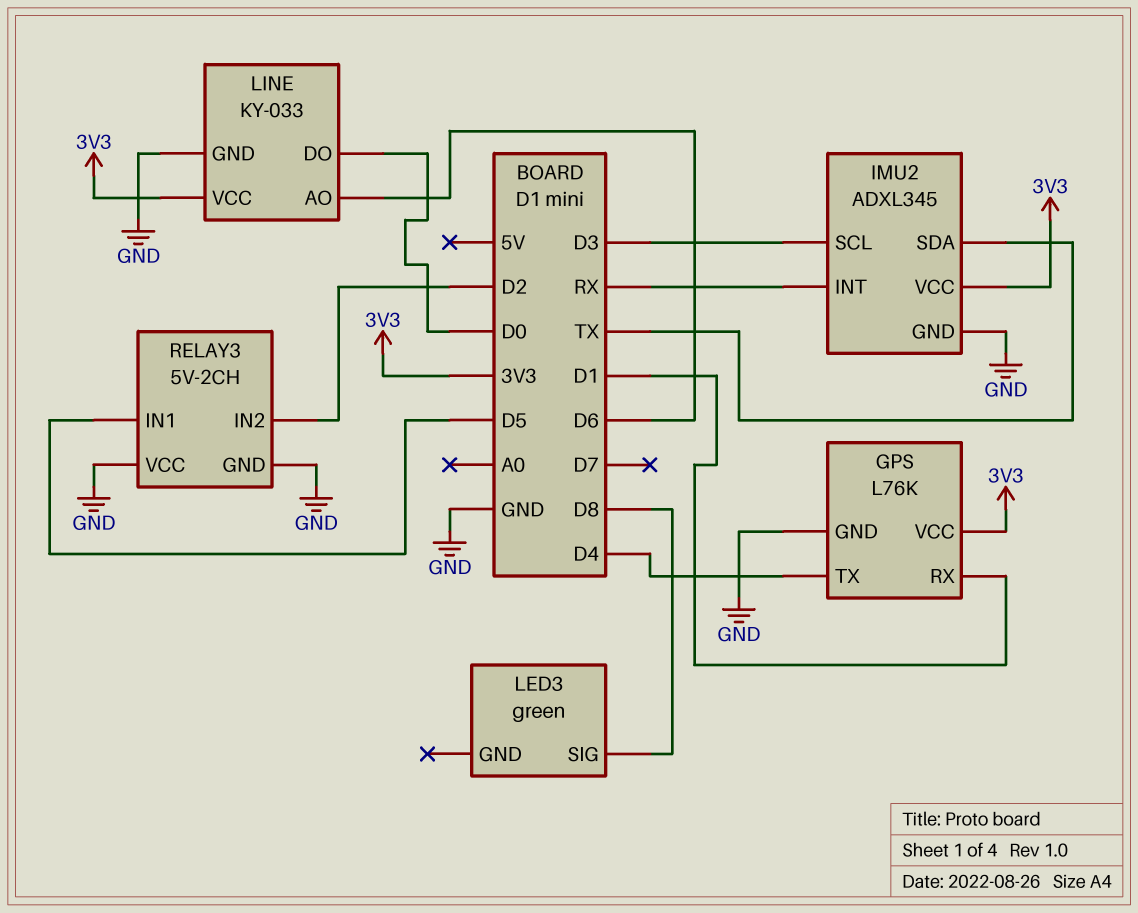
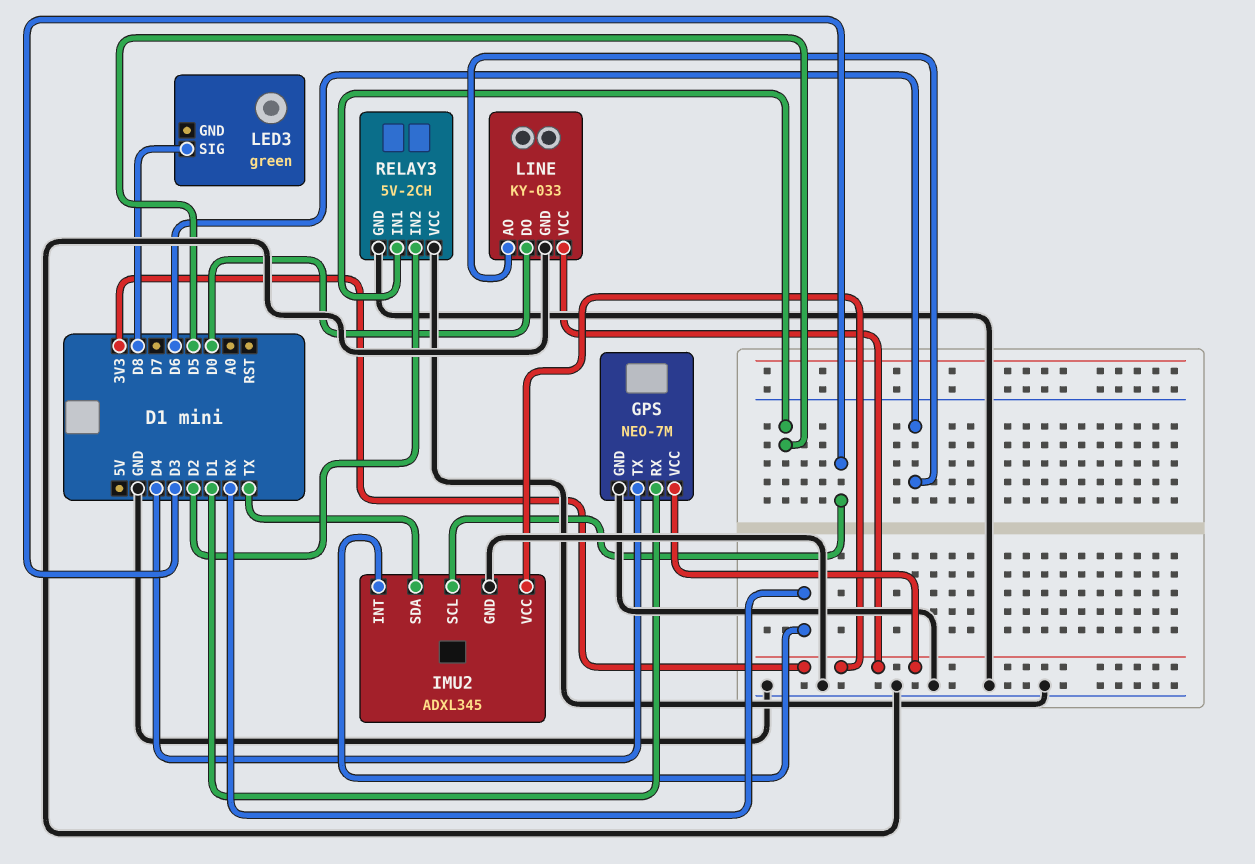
GPS: L76K -> NEO-7M

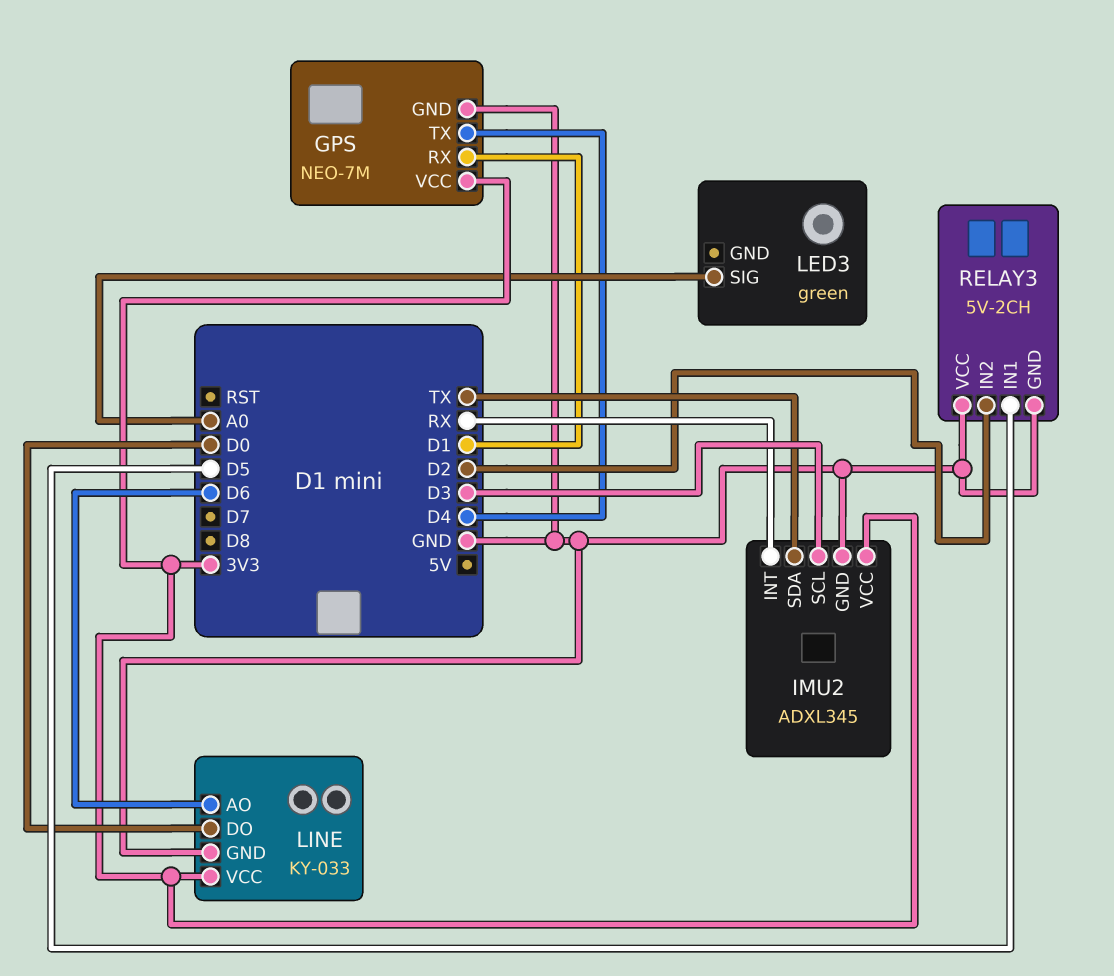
LED3 pin SIG: D8 -> A0

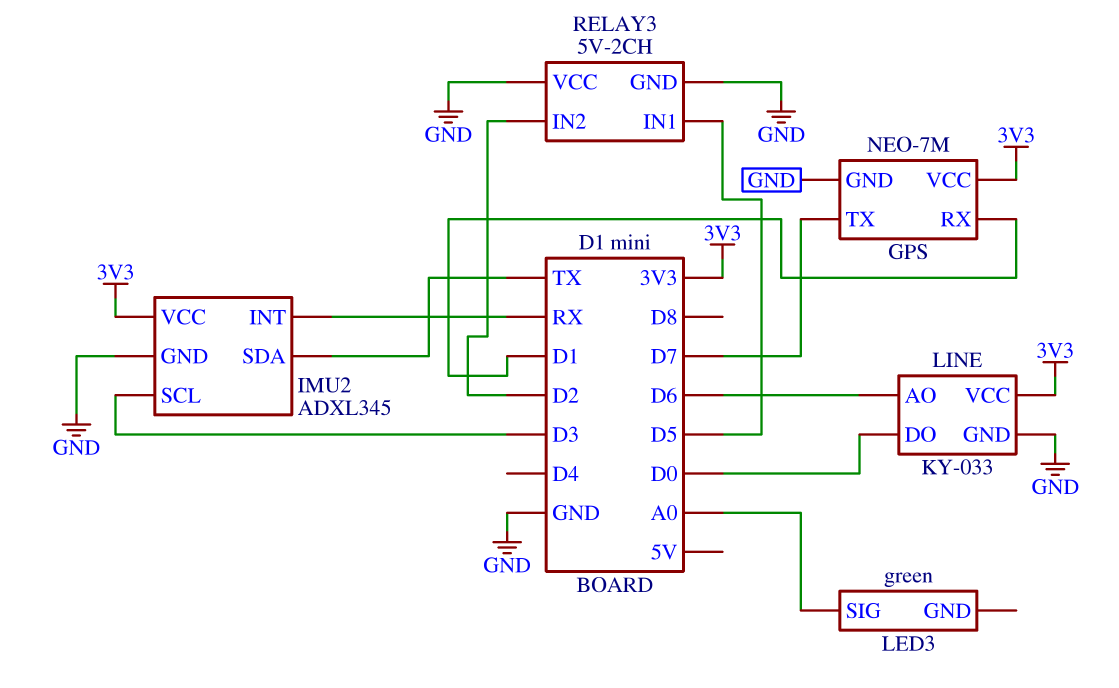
GPS pin TX: D4 -> D7

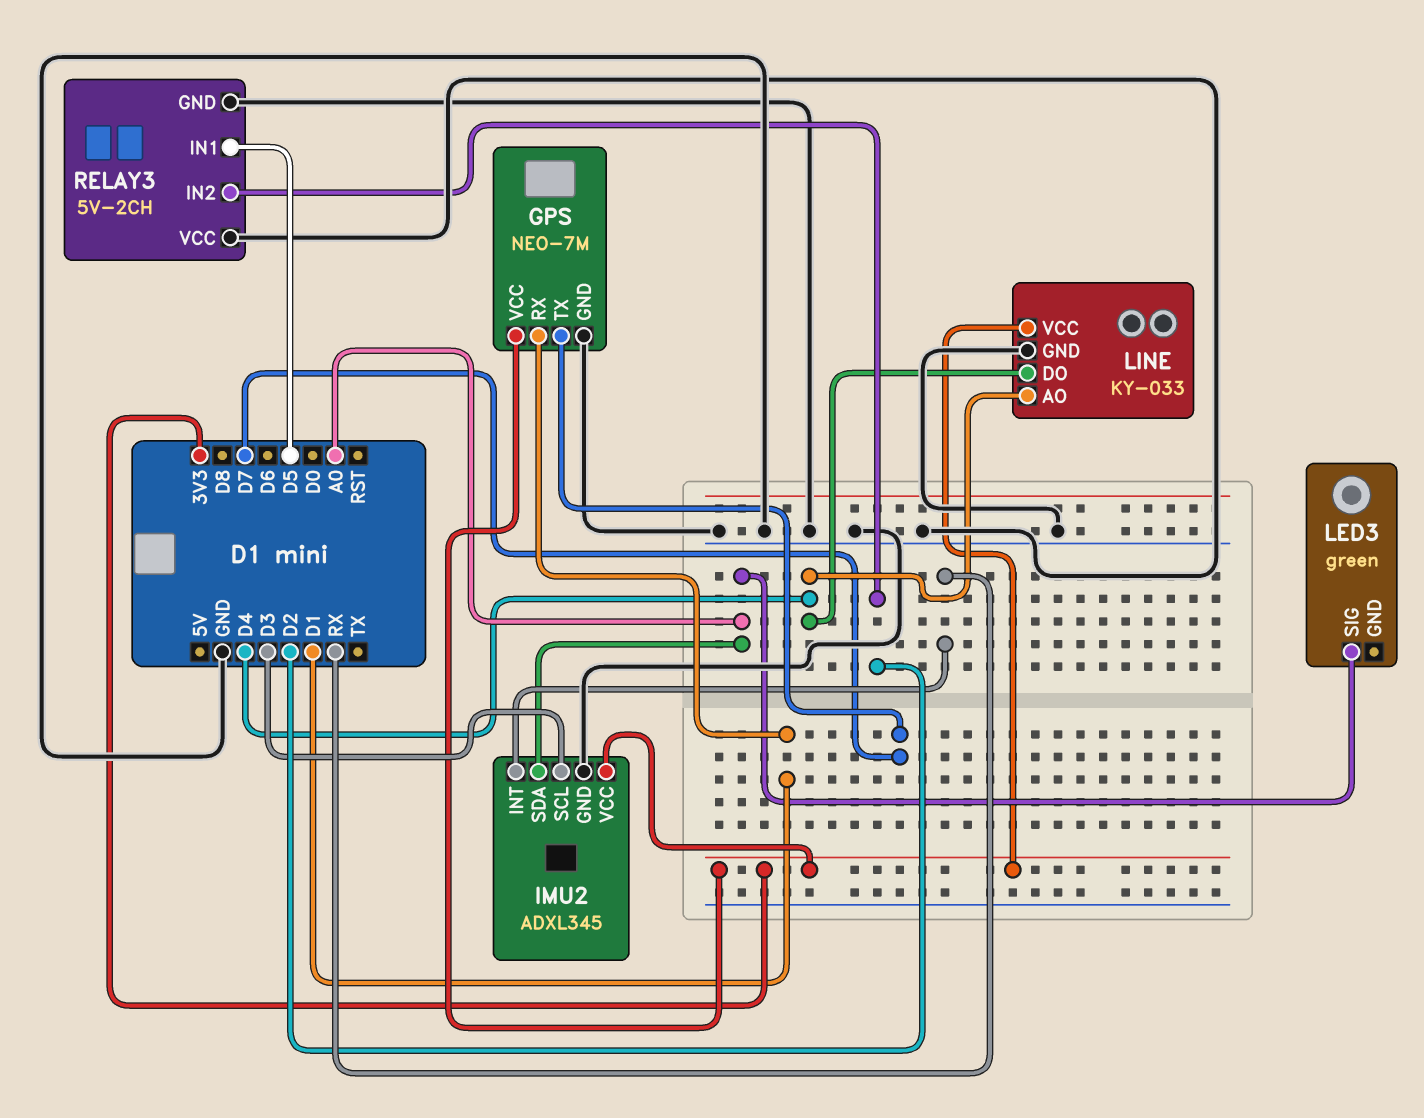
IMU2 pin SDA: TX -> A0
LINE pin AO: D6 -> D4
LINE pin DO: D0 -> D4

